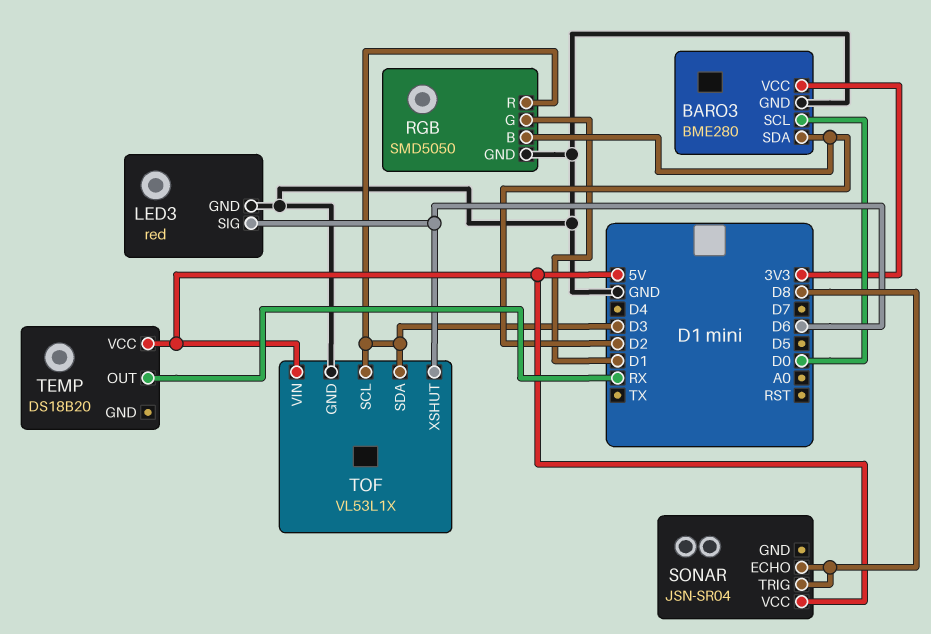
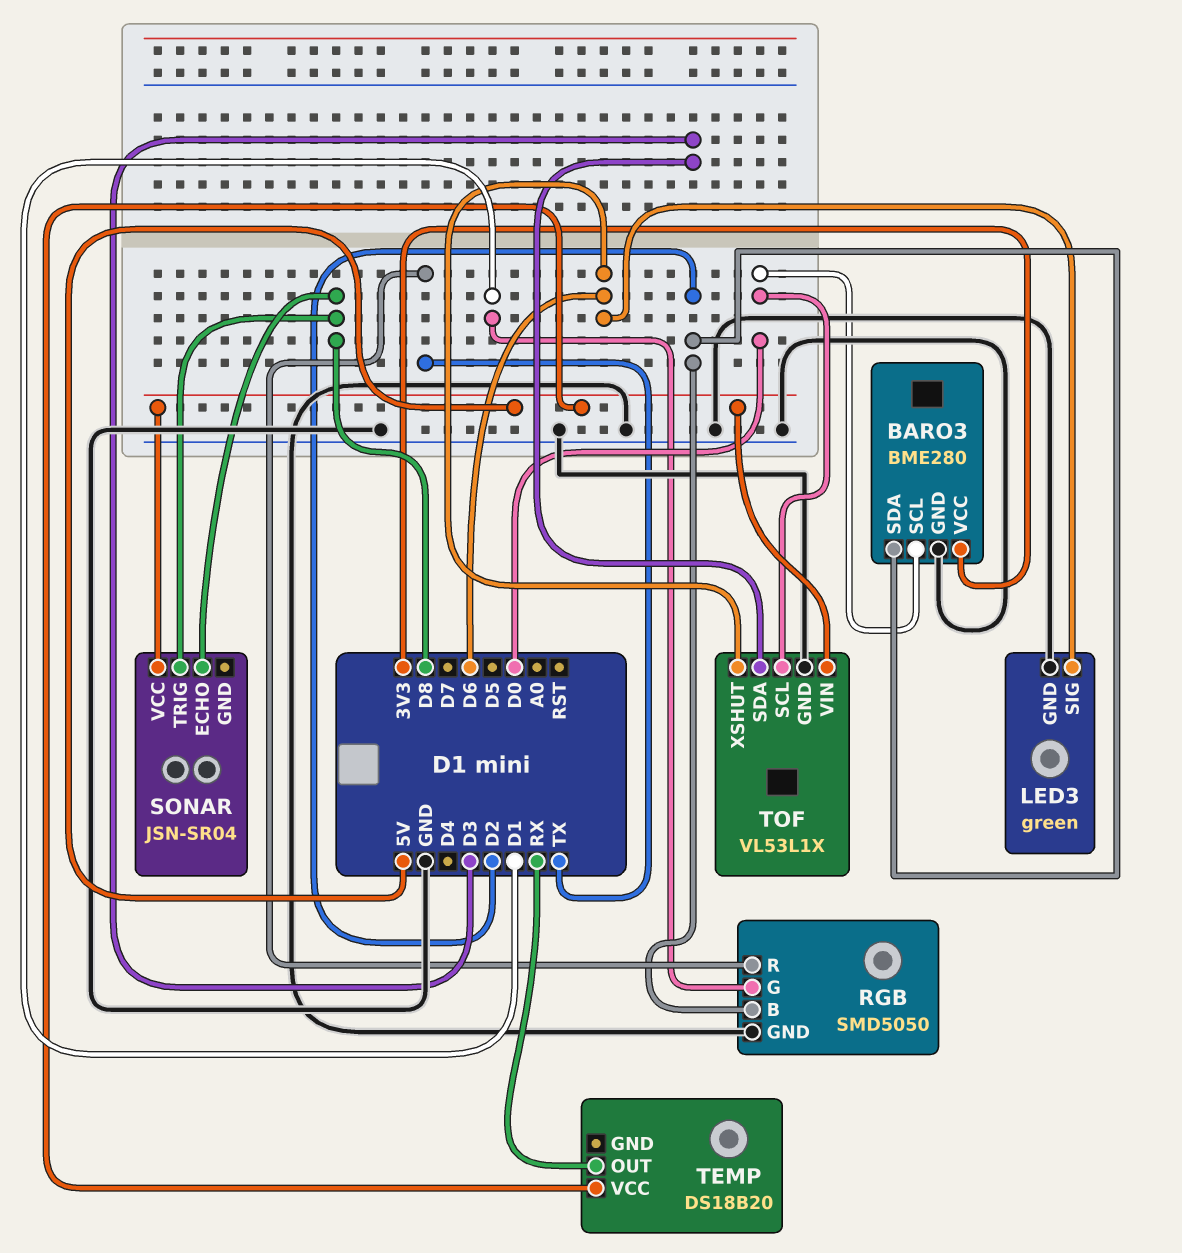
LED3: red -> green
RGB pin R: D3 -> TX
TOF pin SCL: D3 -> D0

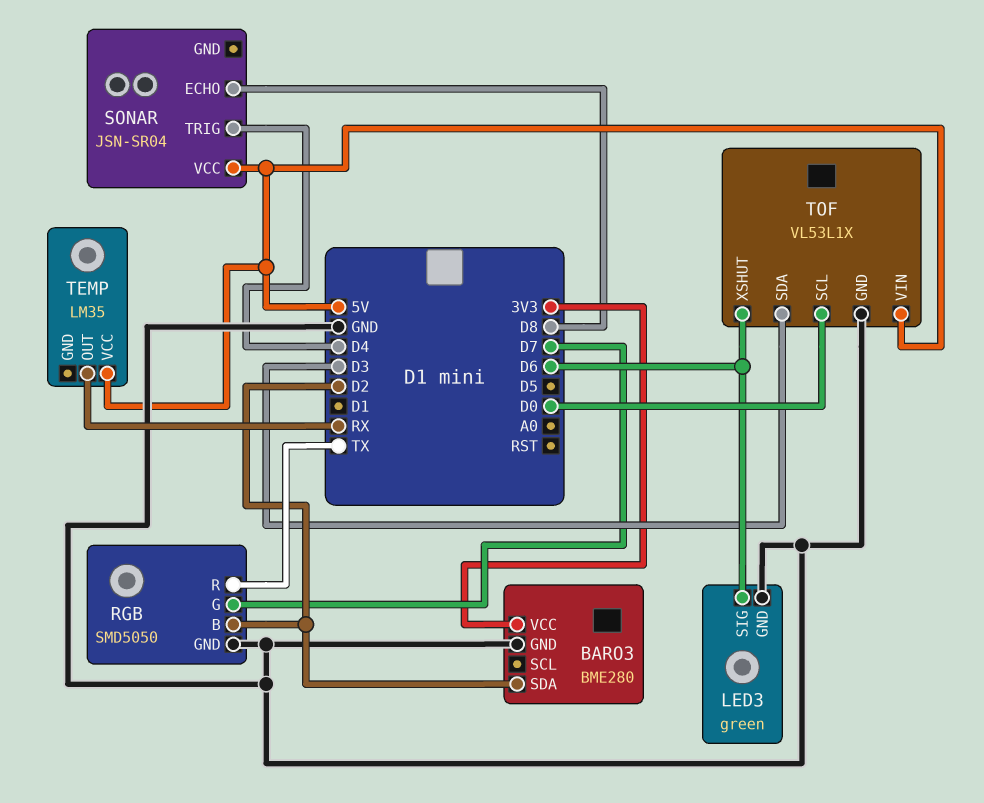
BARO3 pin SCL: D0 -> none
RGB pin G: D1 -> D7
SONAR pin TRIG: D8 -> D4
TEMP: DS18B20 -> LM35

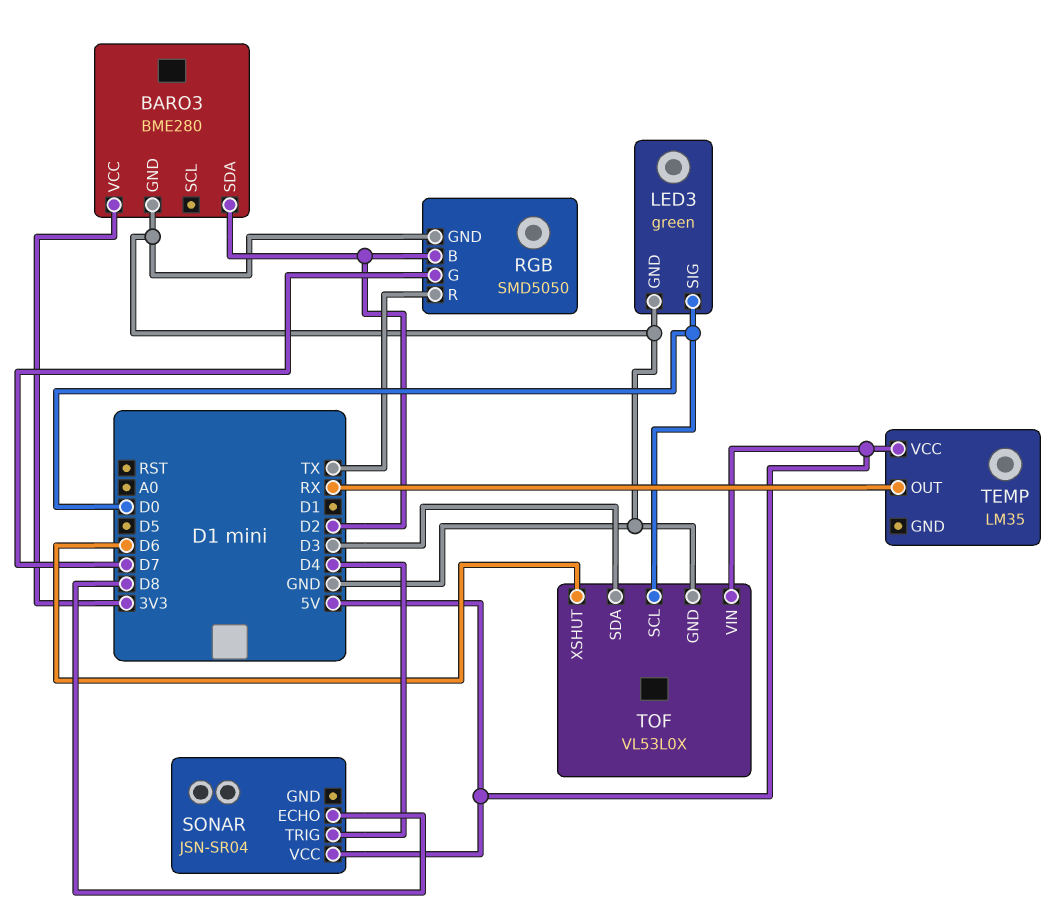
LED3 pin SIG: D6 -> D0
TOF: VL53L1X -> VL53L0X

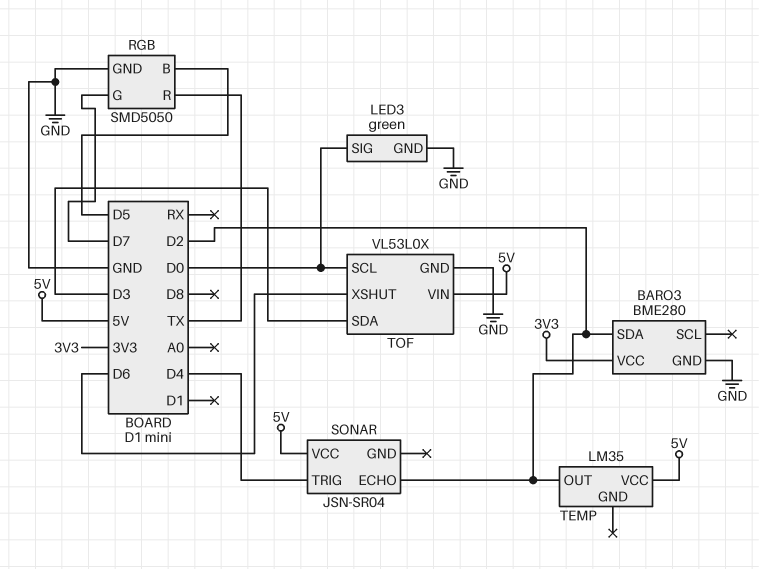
RGB pin B: D2 -> D5
SONAR pin ECHO: D8 -> D2
TEMP pin OUT: RX -> D2

